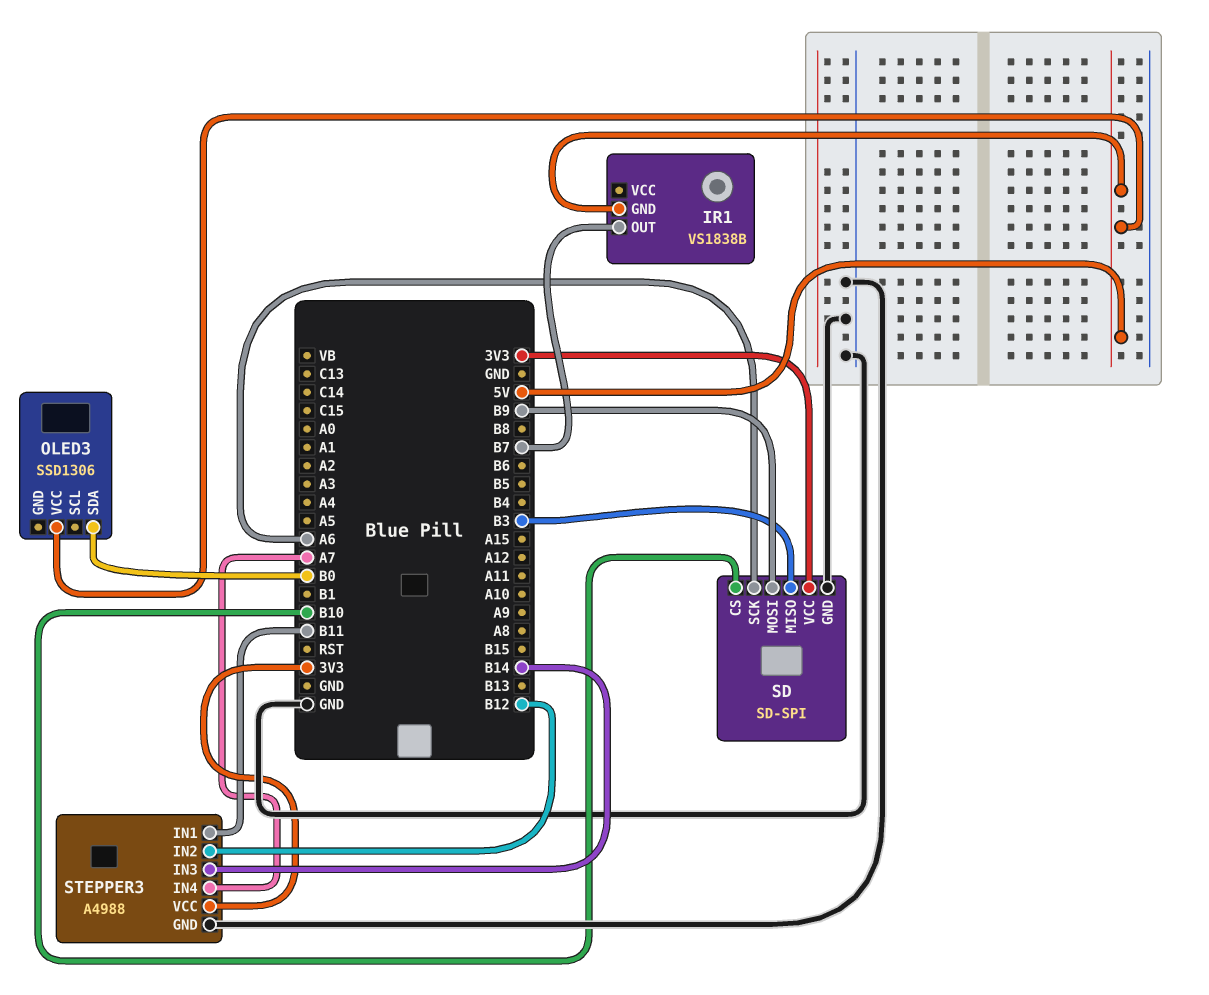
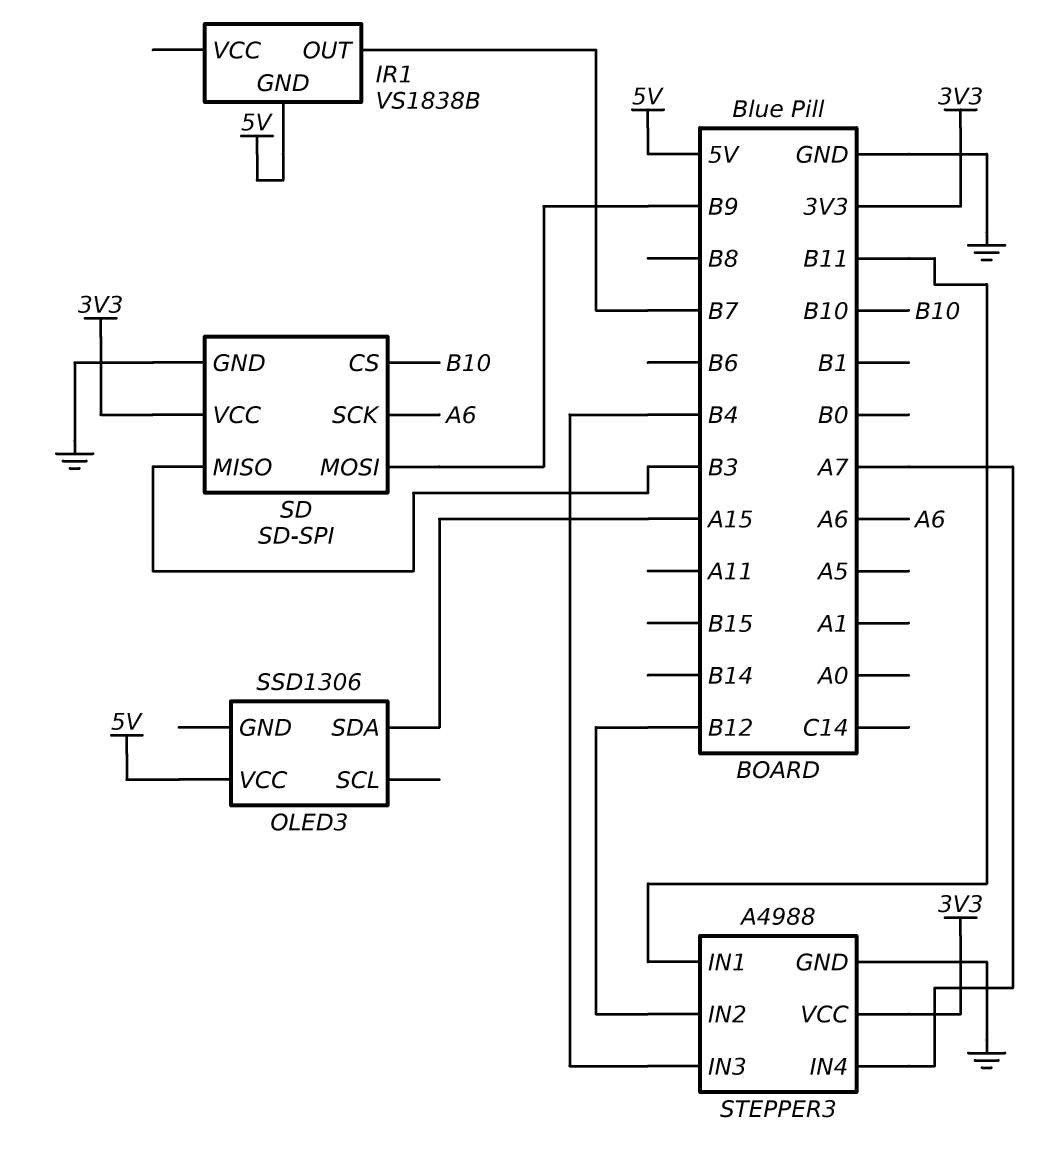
OLED3 pin SDA: B0 -> A15
STEPPER3 pin IN3: B14 -> B4

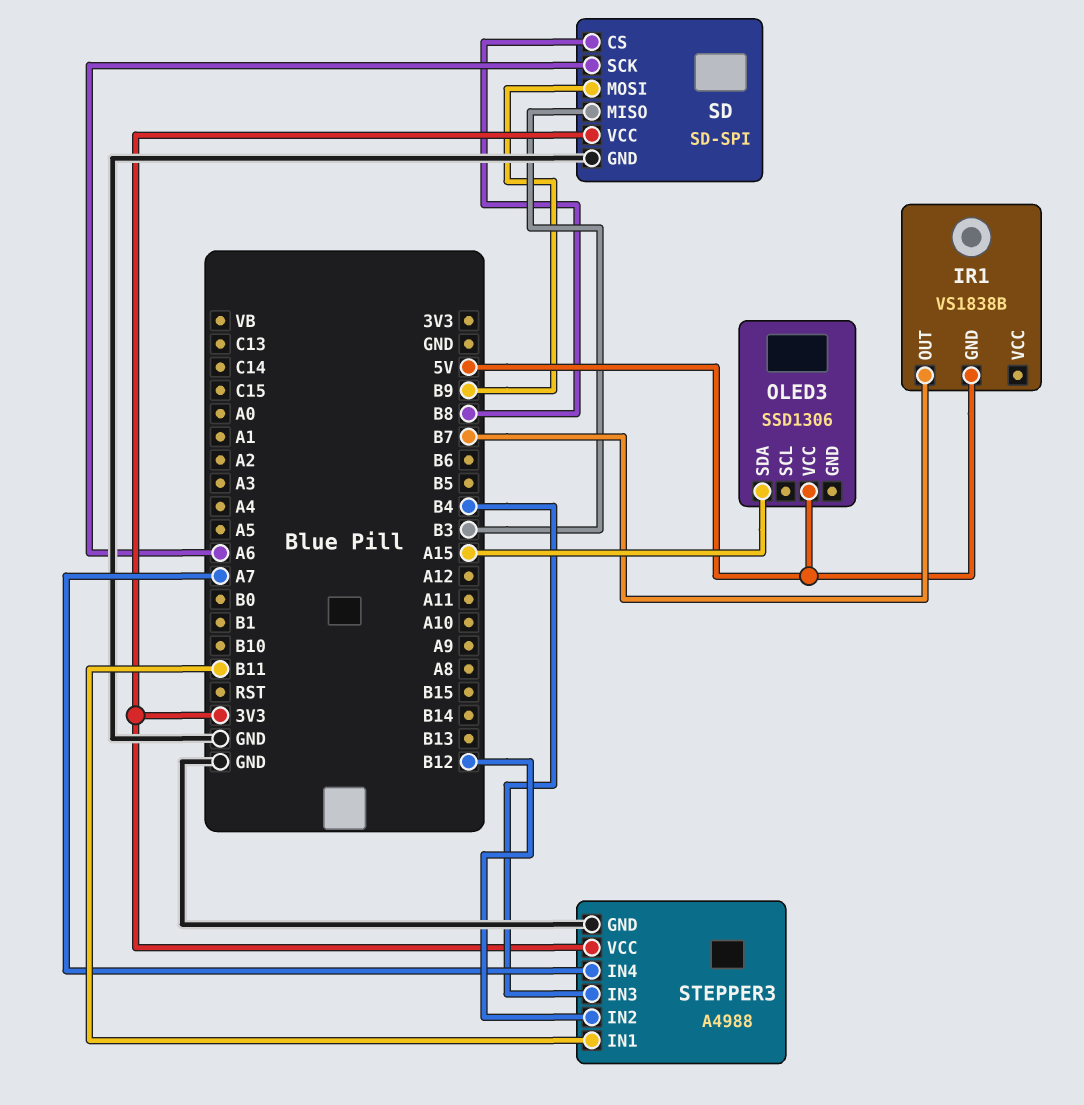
SD pin CS: B10 -> B8

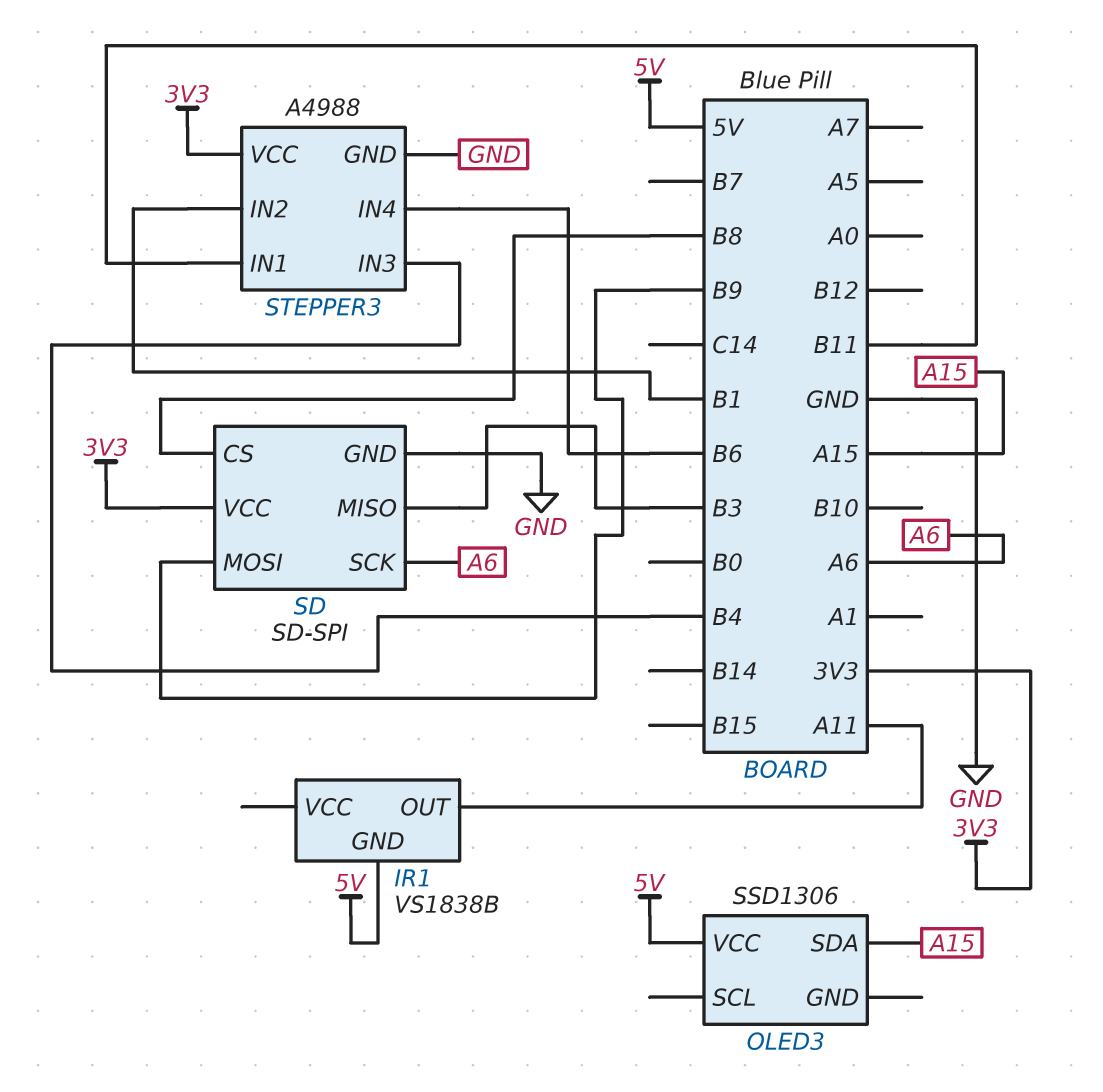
IR1 pin OUT: B7 -> A11
STEPPER3 pin IN2: B12 -> B1
STEPPER3 pin IN4: A7 -> B6

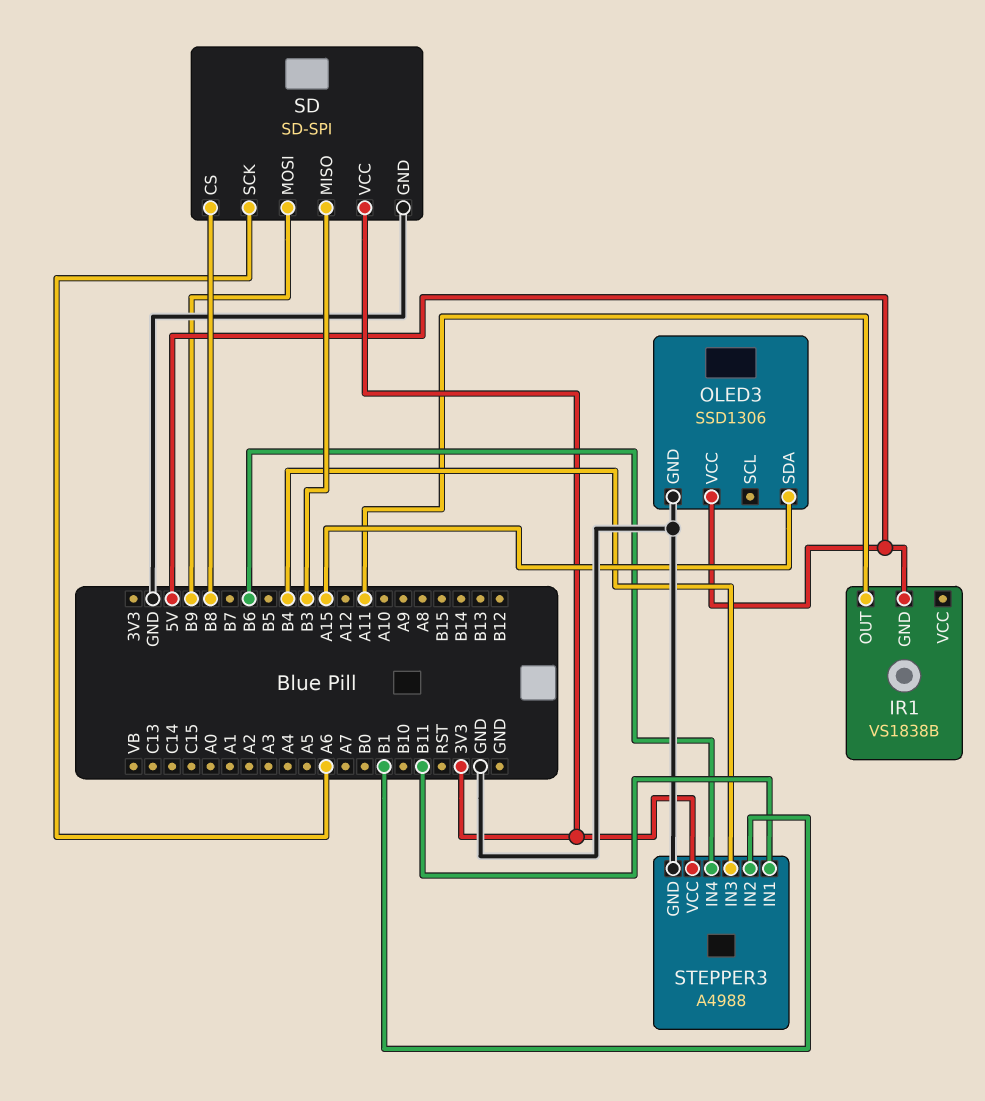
OLED3 pin GND: none -> GND

